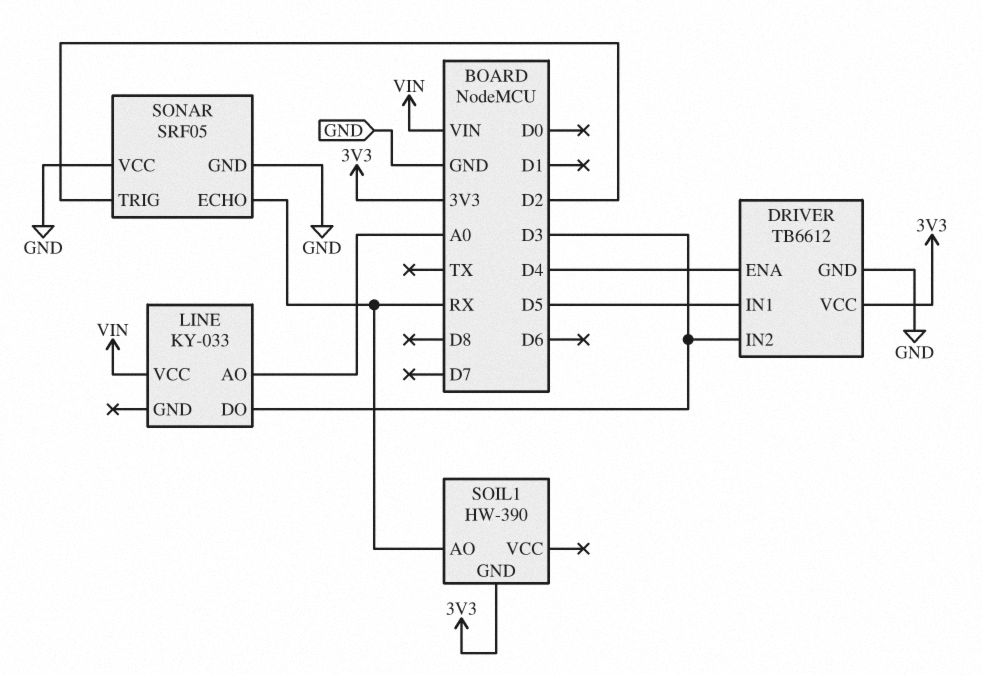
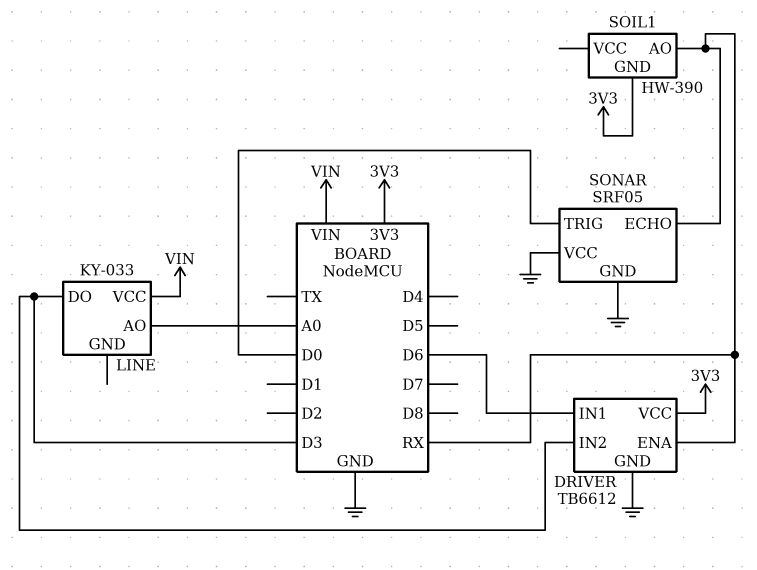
DRIVER pin ENA: D4 -> RX
DRIVER pin IN1: D5 -> D6
SONAR pin TRIG: D2 -> D0

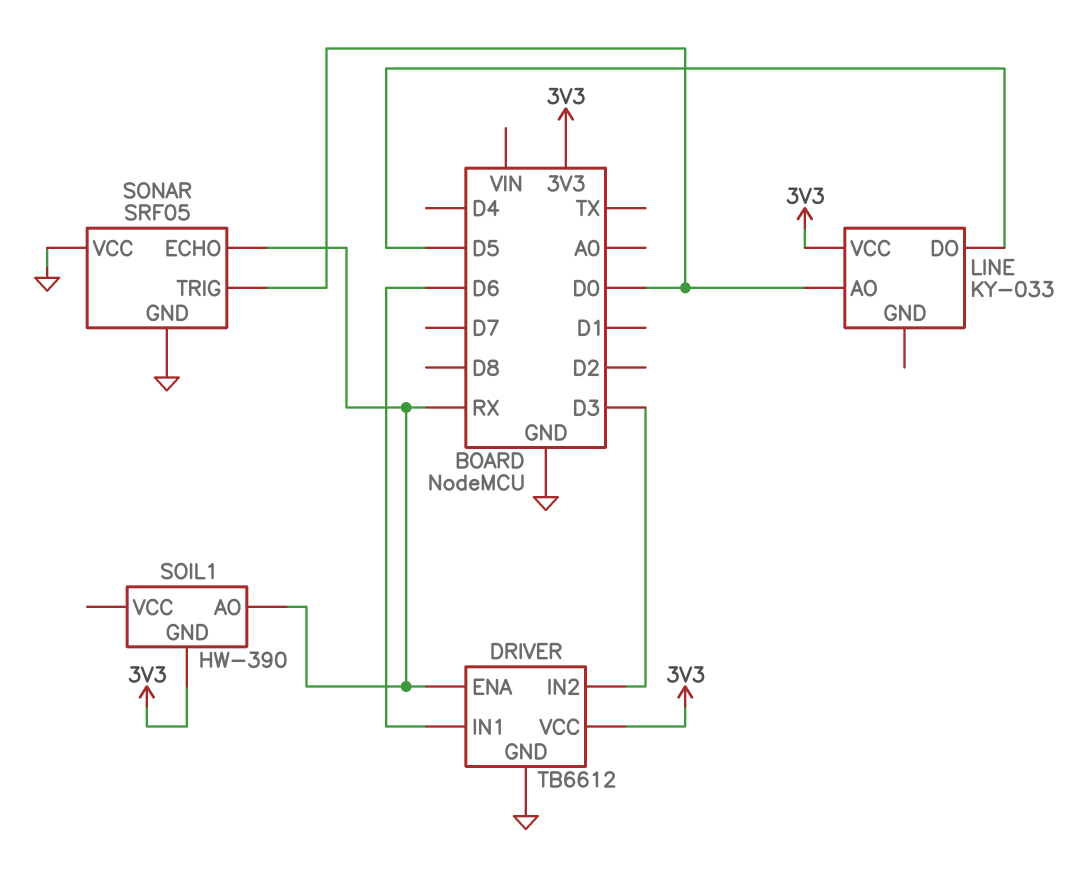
LINE pin AO: A0 -> D0
LINE pin DO: D3 -> D5
LINE pin VCC: VIN -> 3V3

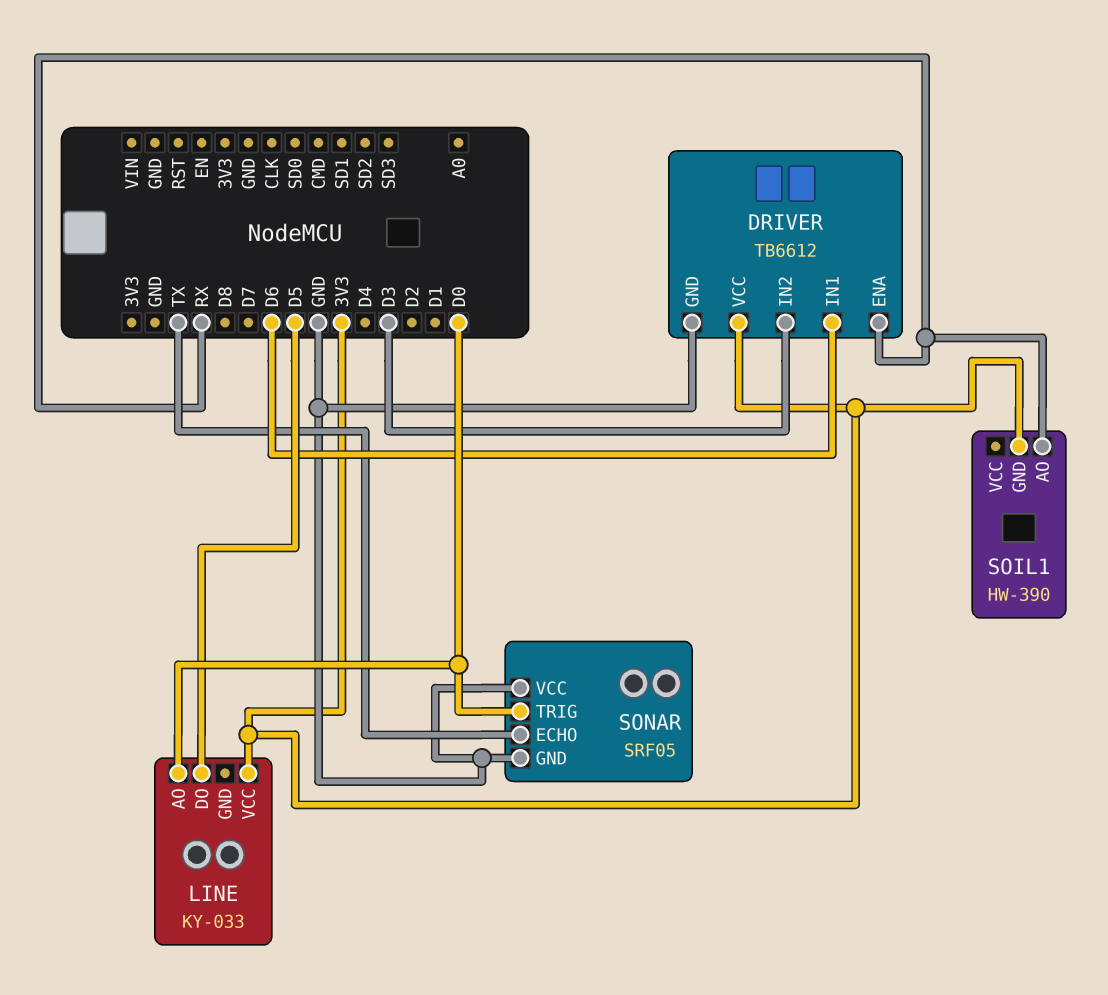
SONAR pin ECHO: RX -> TX

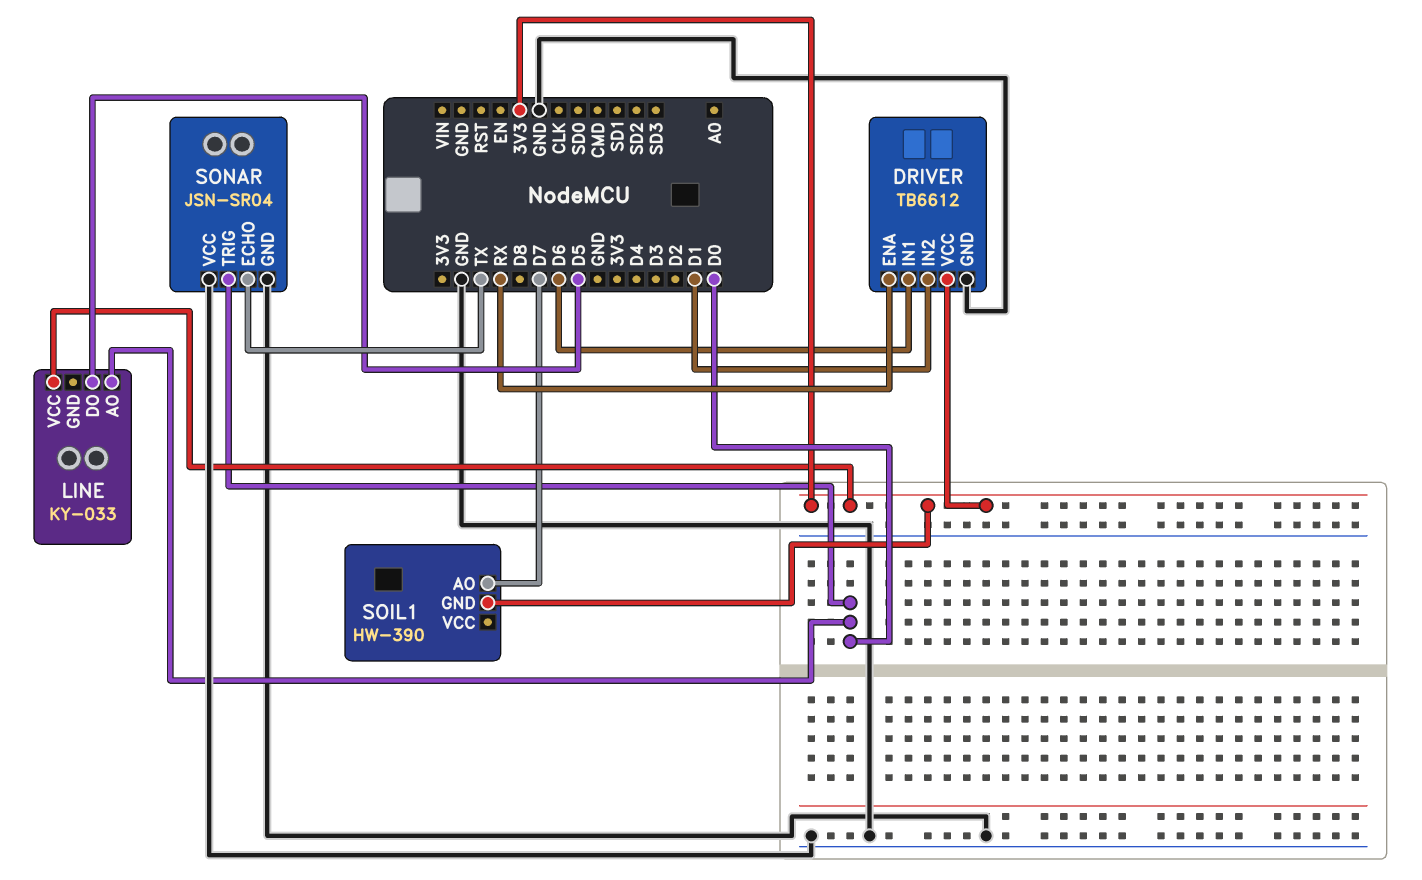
DRIVER pin IN2: D3 -> D1
SOIL1 pin AO: RX -> D7
SONAR: SRF05 -> JSN-SR04

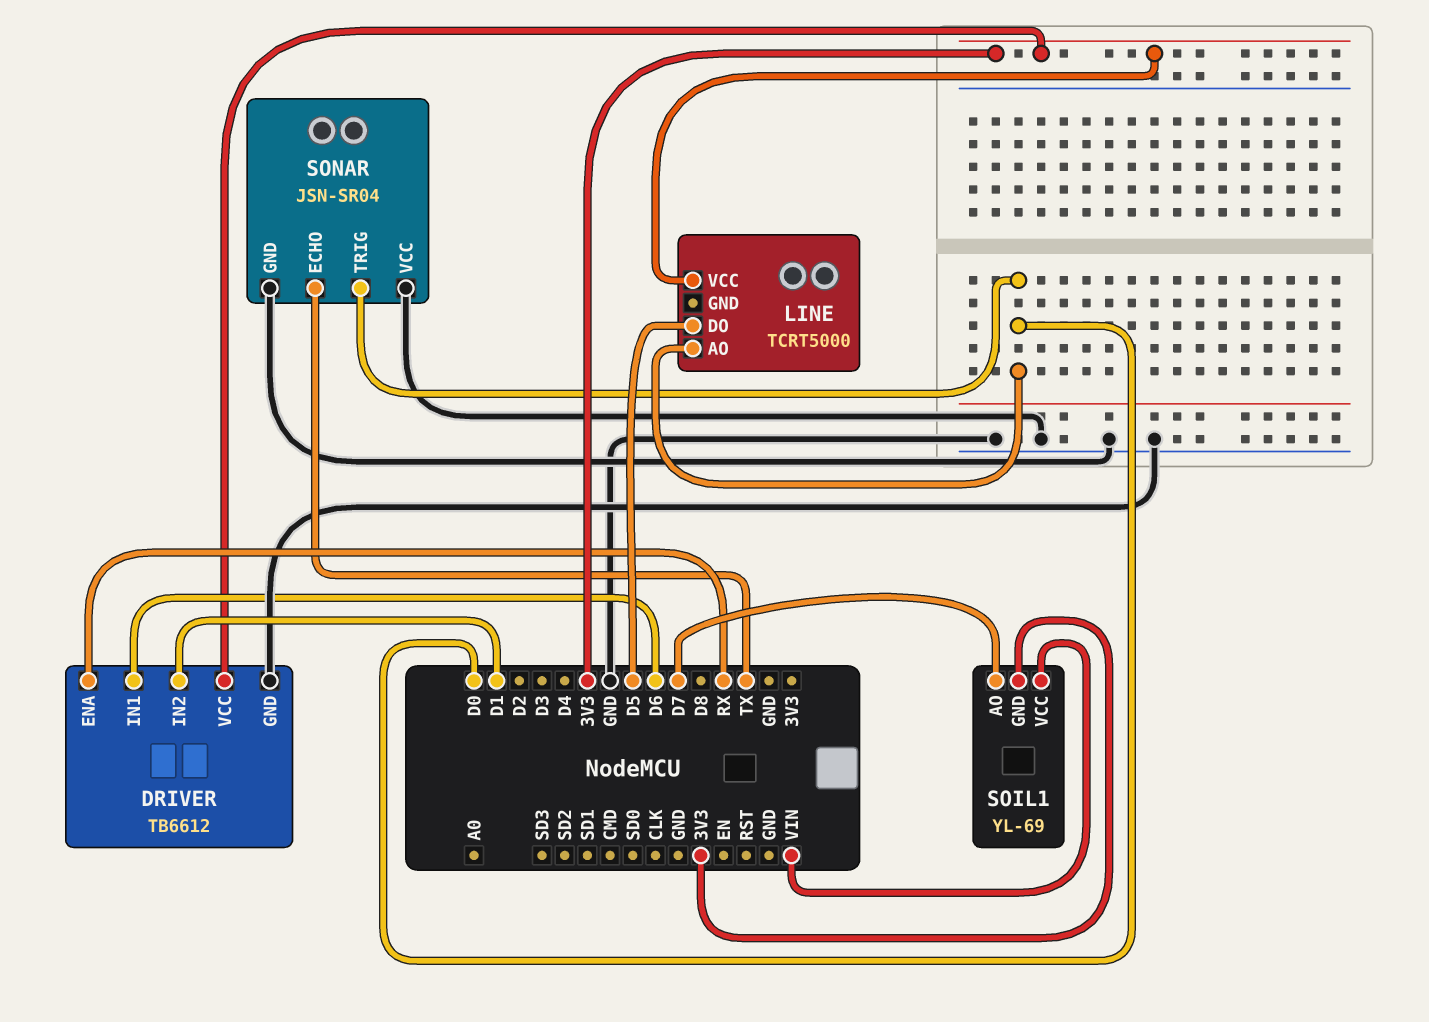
LINE: KY-033 -> TCRT5000
SOIL1: HW-390 -> YL-69
SOIL1 pin VCC: none -> VIN

